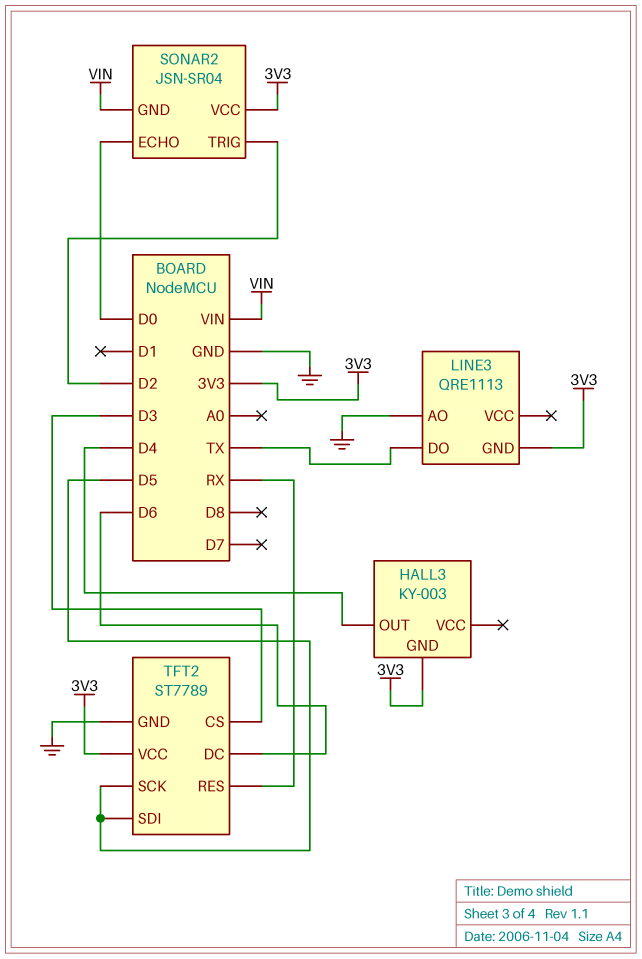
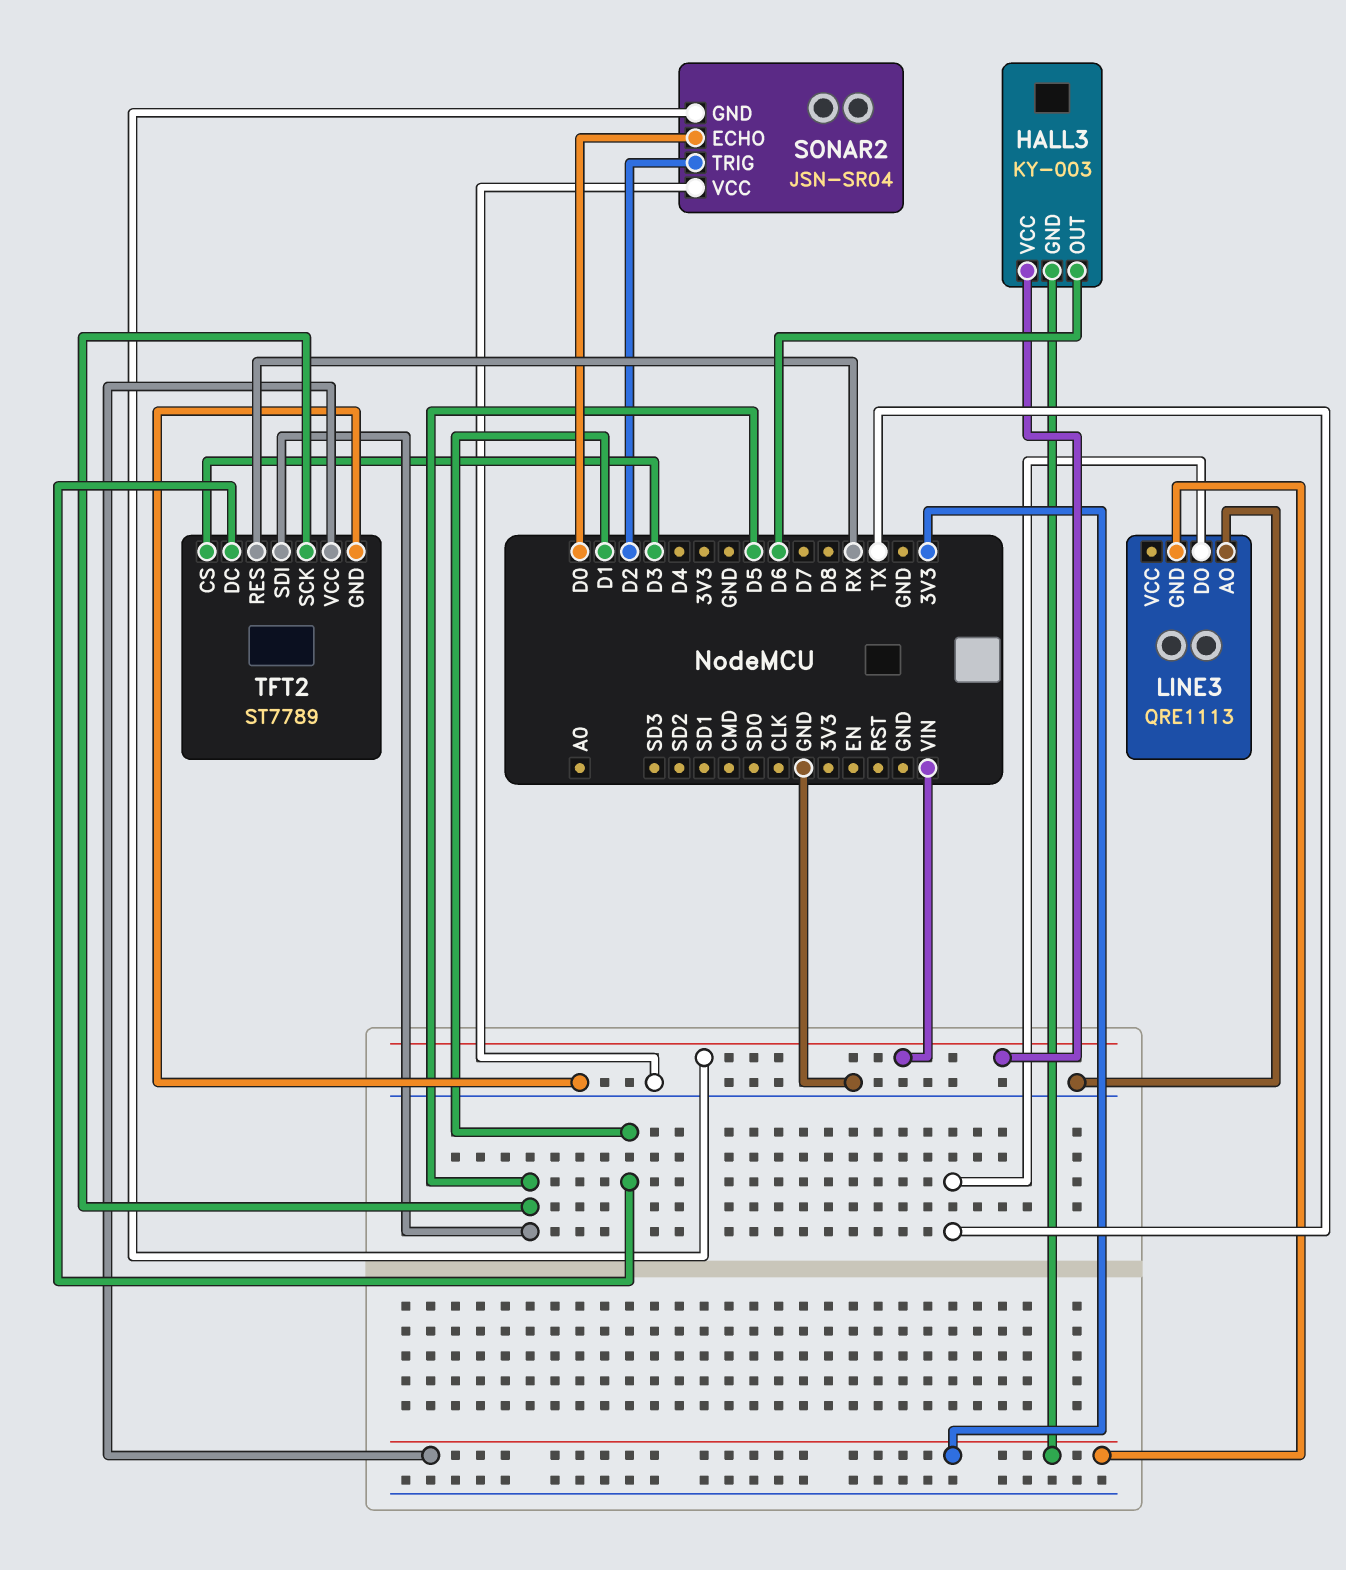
HALL3 pin OUT: D4 -> D6
HALL3 pin VCC: none -> VIN
SONAR2 pin VCC: 3V3 -> GND
TFT2 pin DC: D6 -> D1

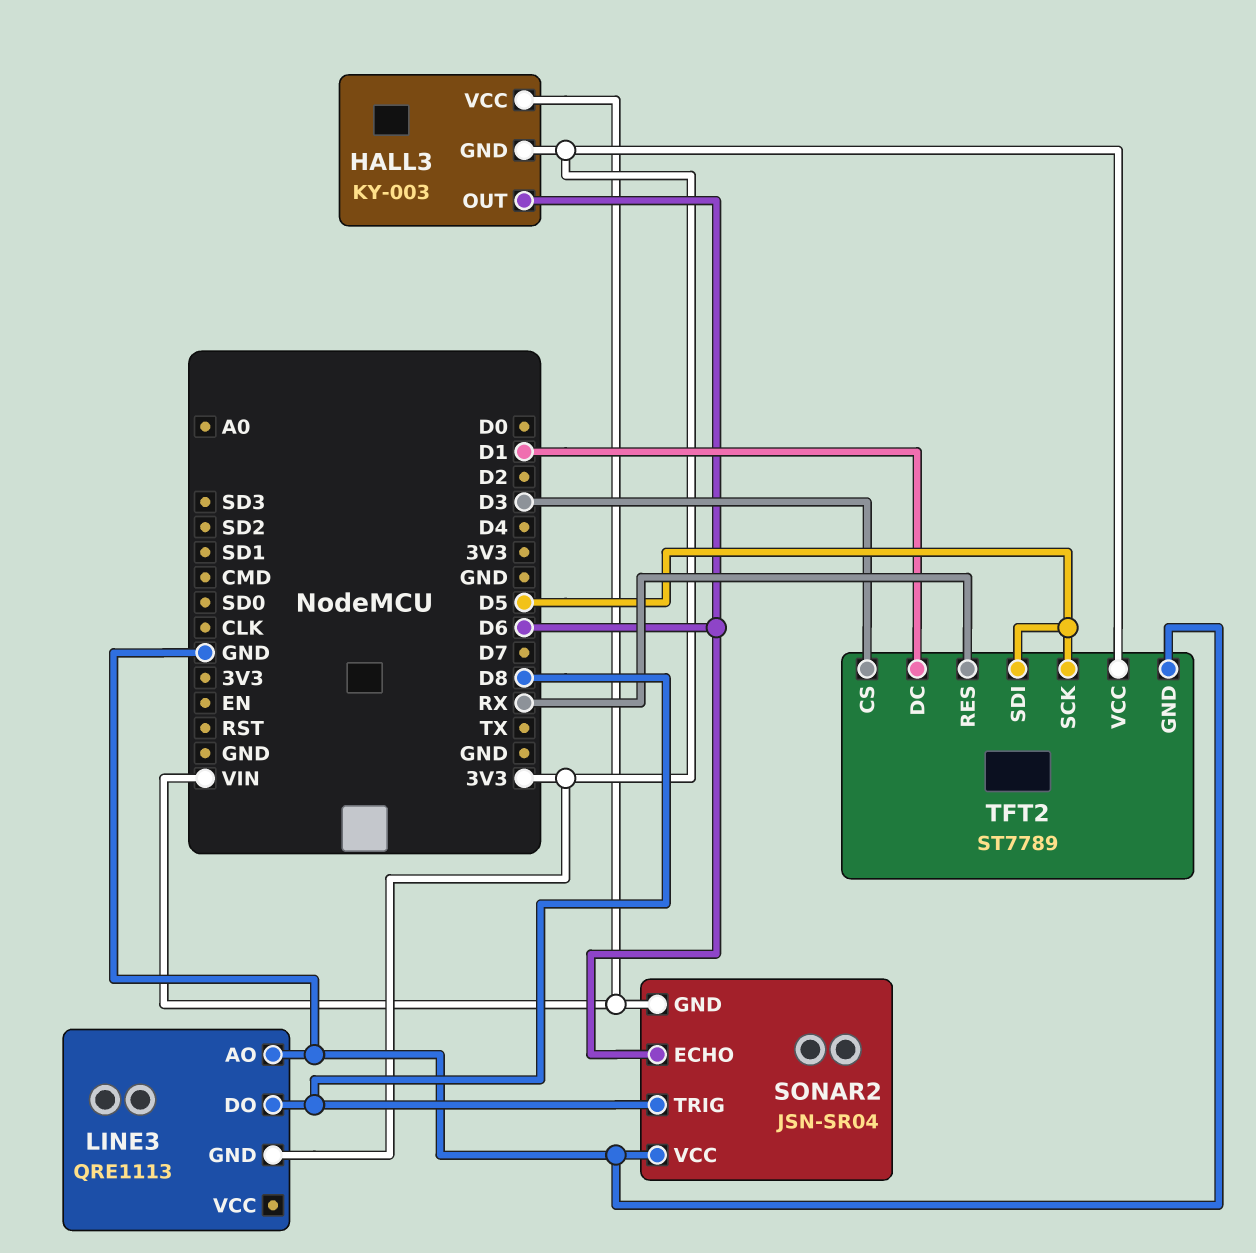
LINE3 pin DO: TX -> D8
SONAR2 pin ECHO: D0 -> D6
SONAR2 pin TRIG: D2 -> D8

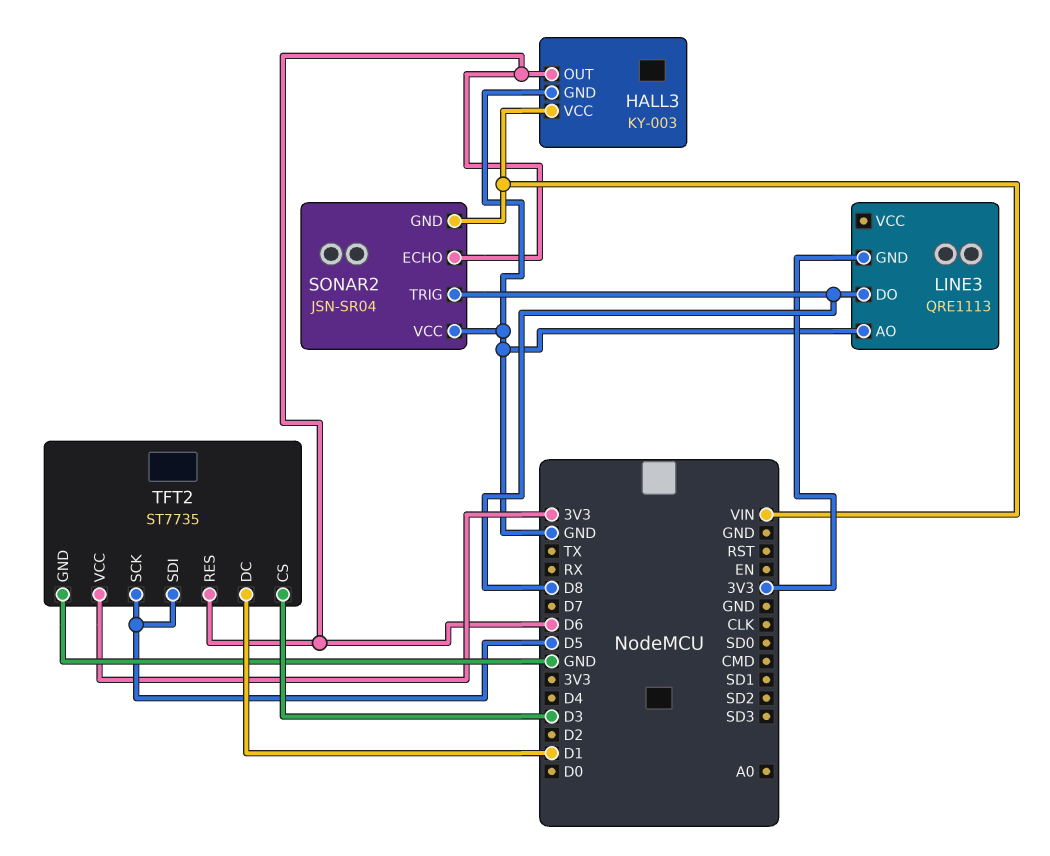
HALL3 pin GND: 3V3 -> GND
TFT2: ST7789 -> ST7735
TFT2 pin RES: RX -> D6

